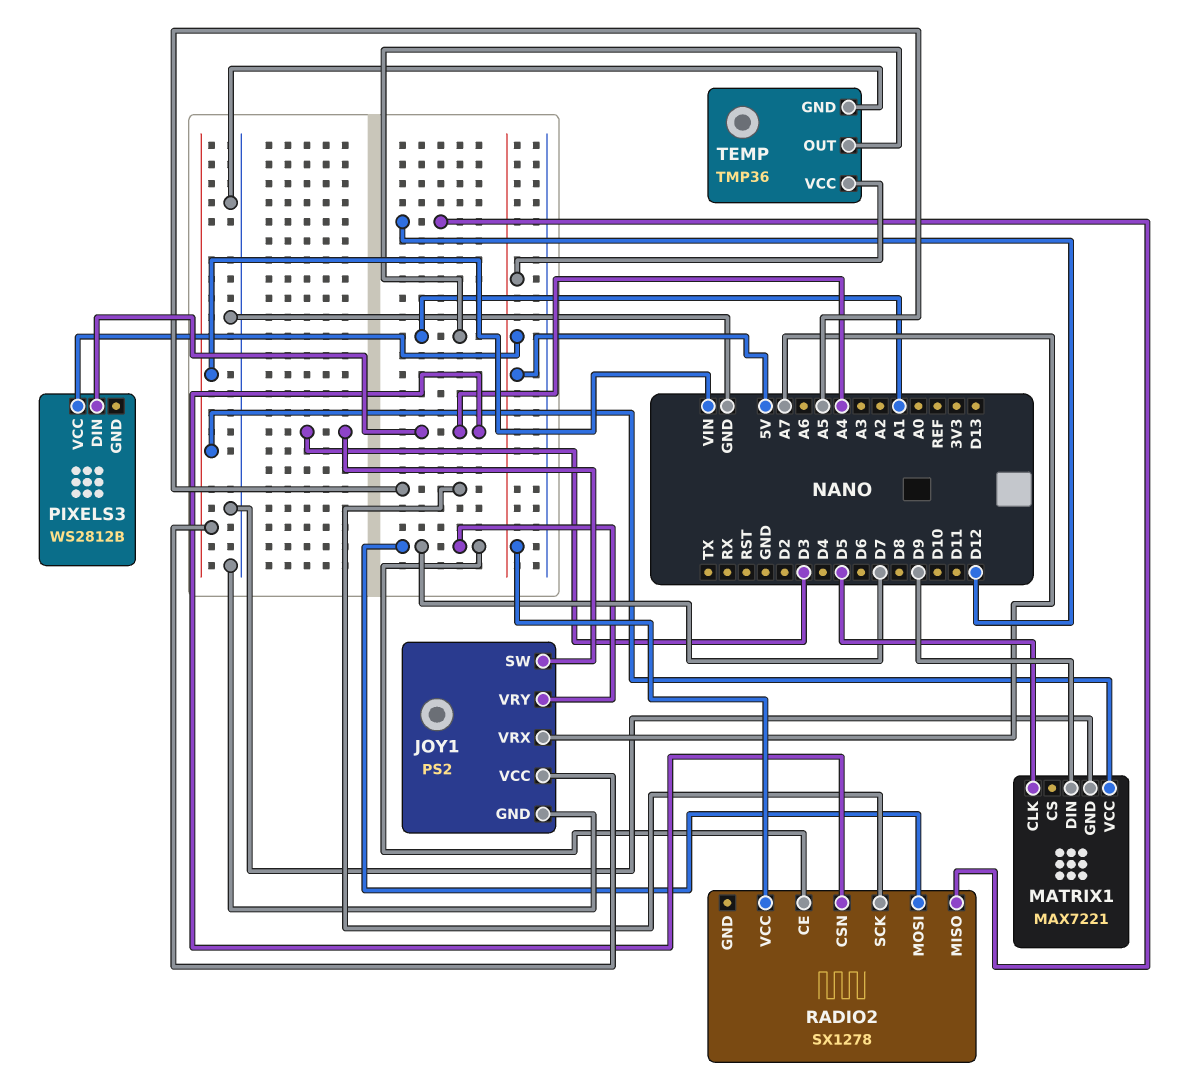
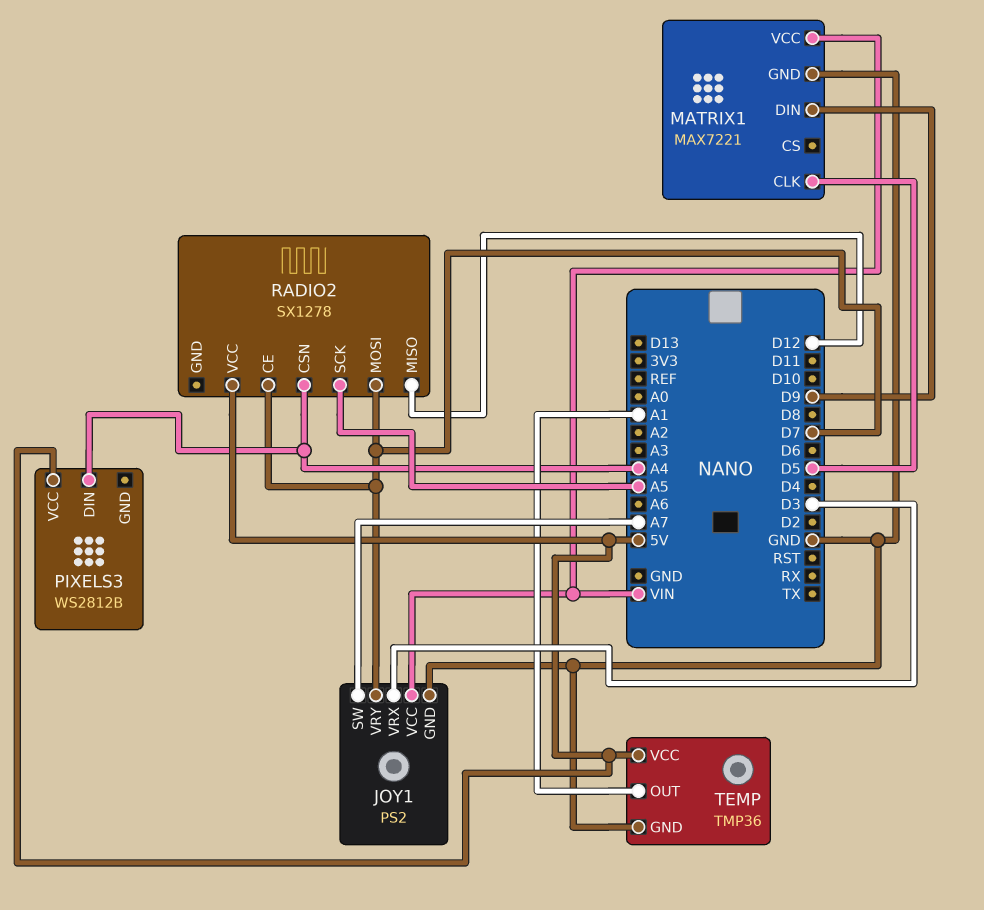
JOY1 pin SW: D3 -> A7
JOY1 pin VRX: A7 -> D3

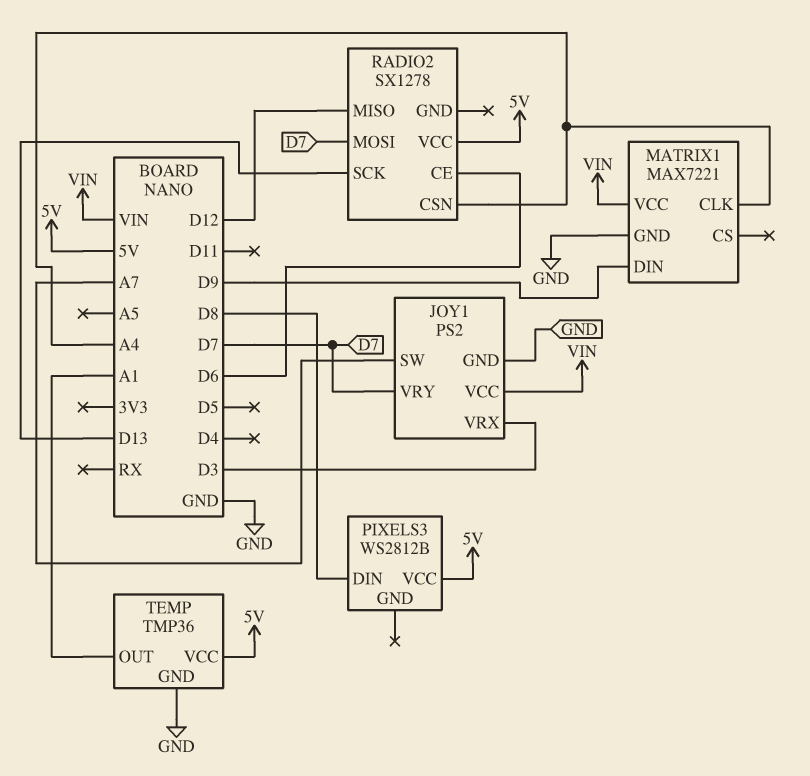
MATRIX1 pin CLK: D5 -> A4
PIXELS3 pin DIN: A4 -> D8
RADIO2 pin CE: D7 -> D6
RADIO2 pin SCK: A5 -> D13

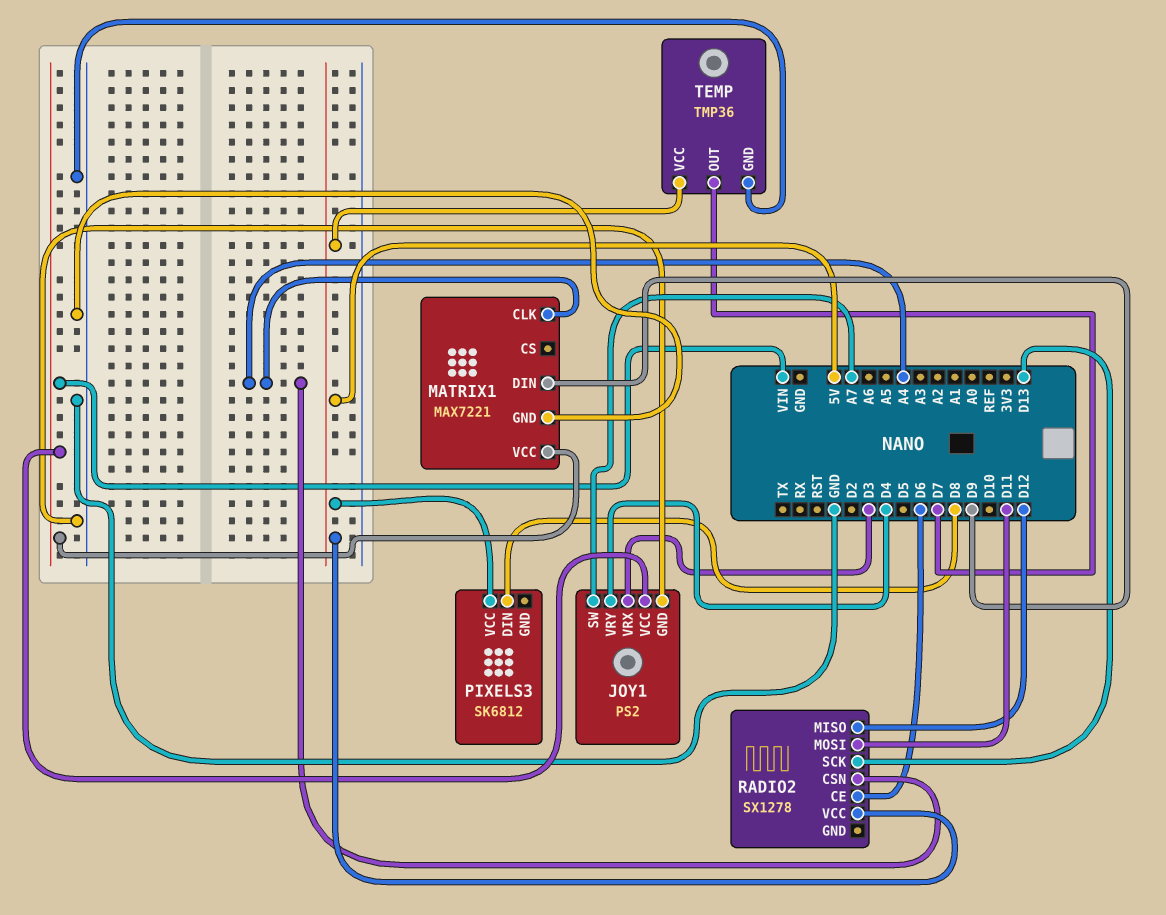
JOY1 pin VRY: D7 -> D4
PIXELS3: WS2812B -> SK6812
RADIO2 pin MOSI: D7 -> D11
TEMP pin OUT: A1 -> D7

